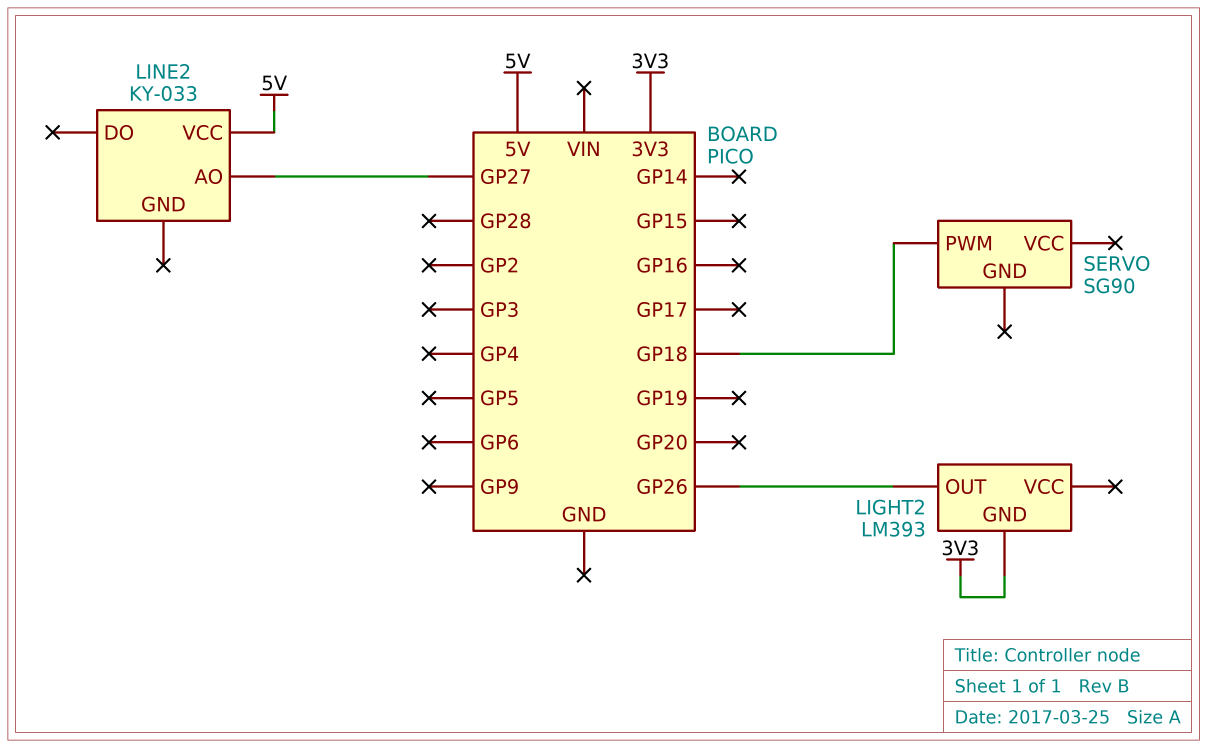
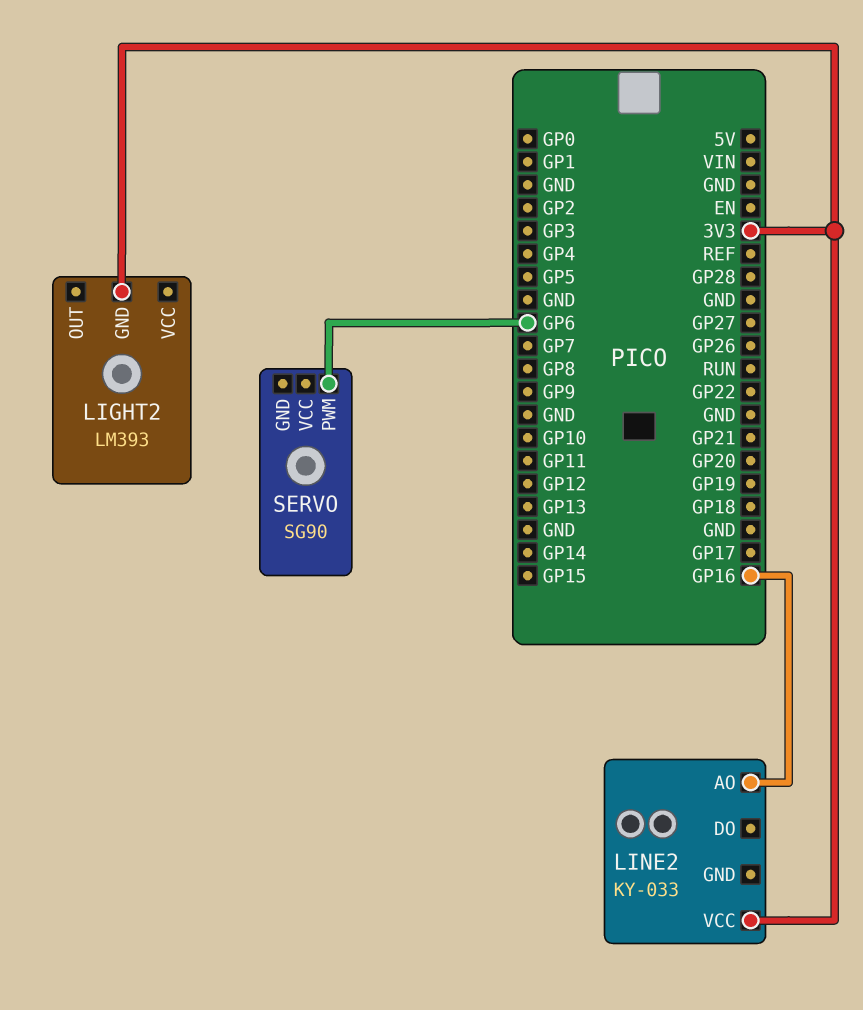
LIGHT2 pin OUT: GP26 -> none
LINE2 pin AO: GP27 -> GP16
LINE2 pin VCC: 5V -> 3V3
SERVO pin PWM: GP18 -> GP6

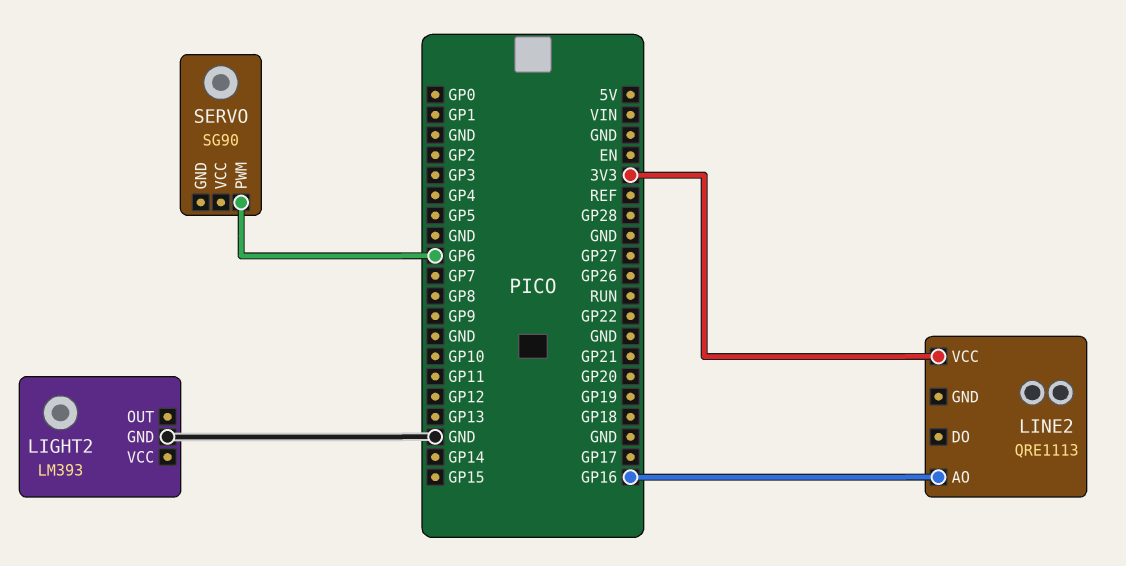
LIGHT2 pin GND: 3V3 -> GND
LINE2: KY-033 -> QRE1113

